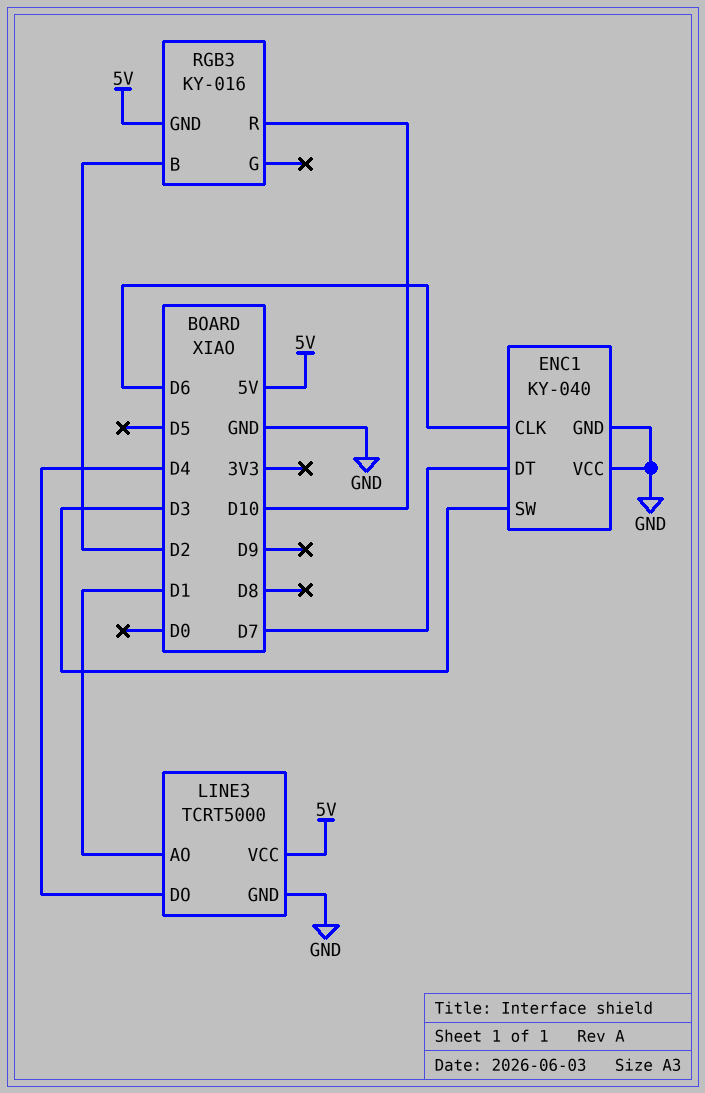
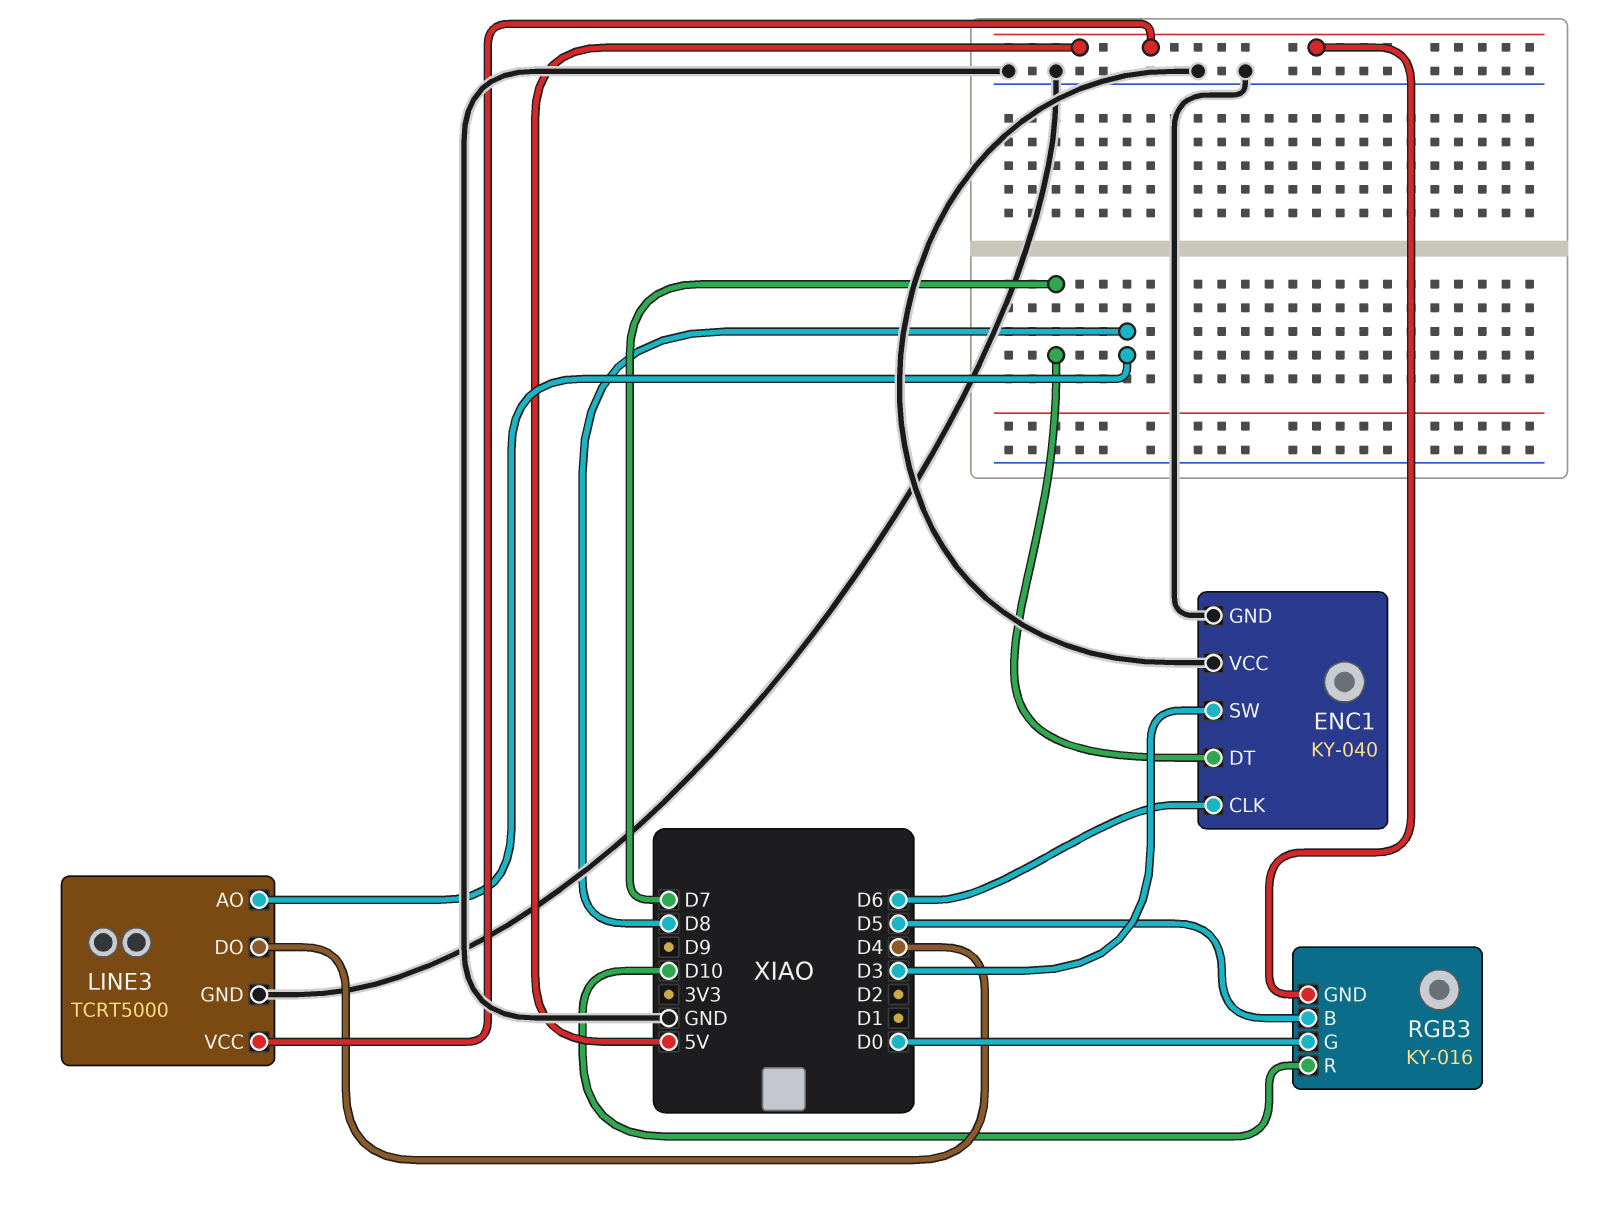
LINE3 pin AO: D1 -> D8
RGB3 pin B: D2 -> D5
RGB3 pin G: none -> D0

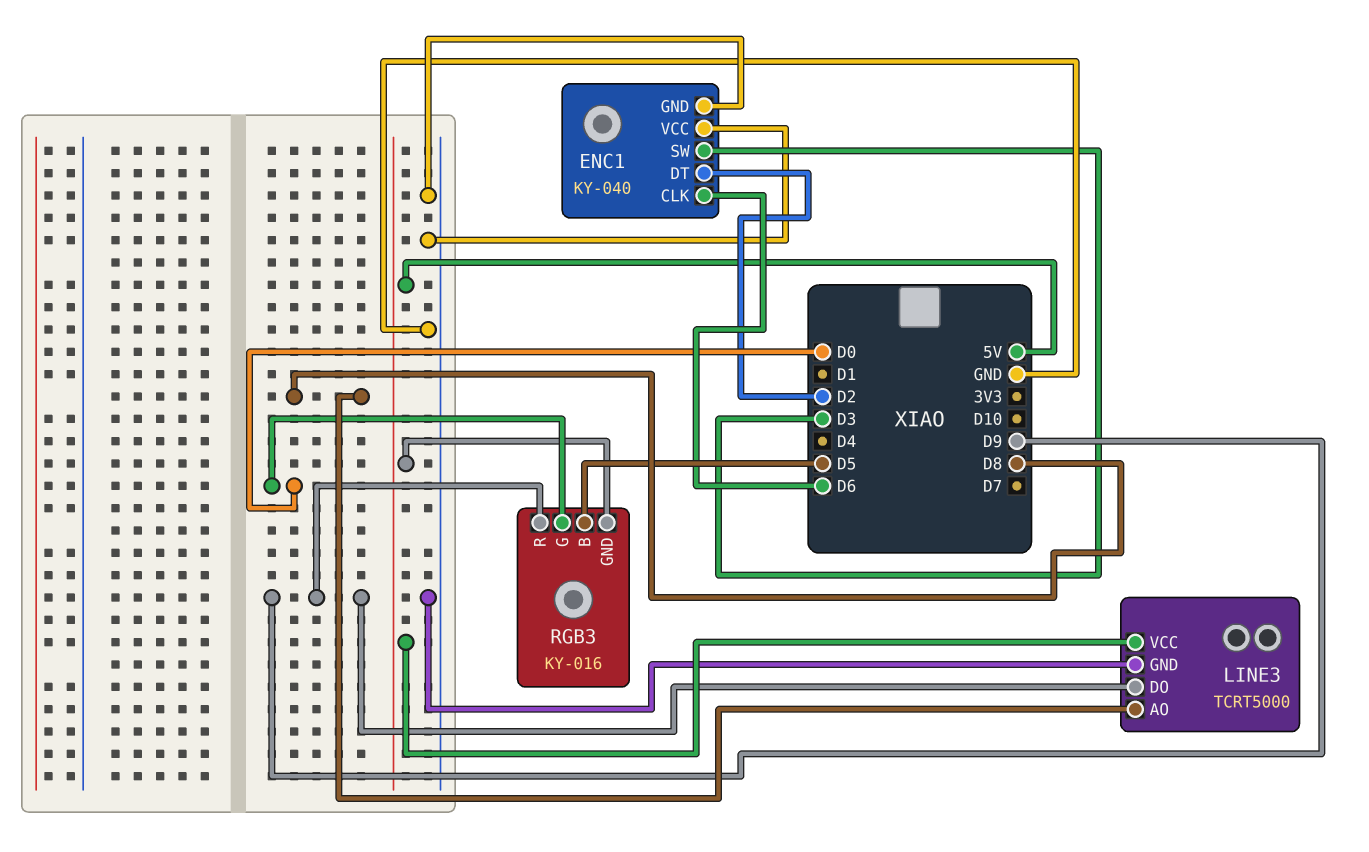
ENC1 pin DT: D7 -> D2
LINE3 pin DO: D4 -> D9
RGB3 pin R: D10 -> D9

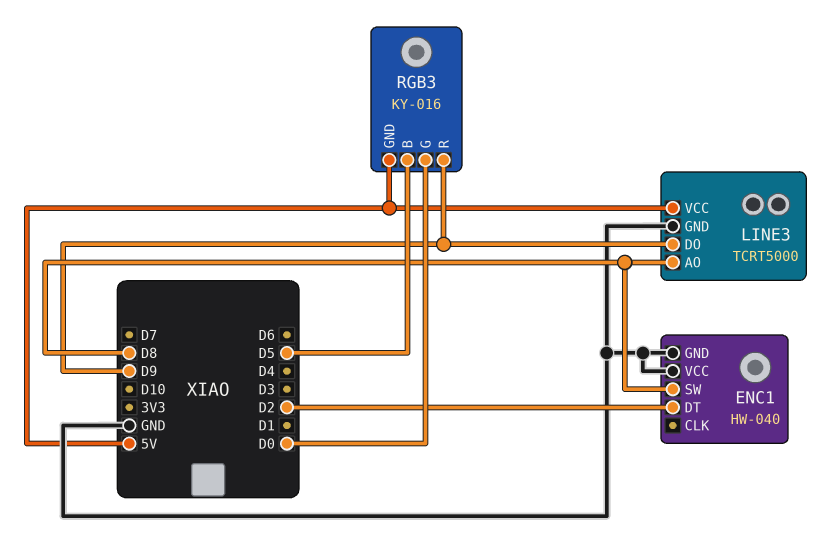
ENC1: KY-040 -> HW-040
ENC1 pin CLK: D6 -> none
ENC1 pin SW: D3 -> D8

